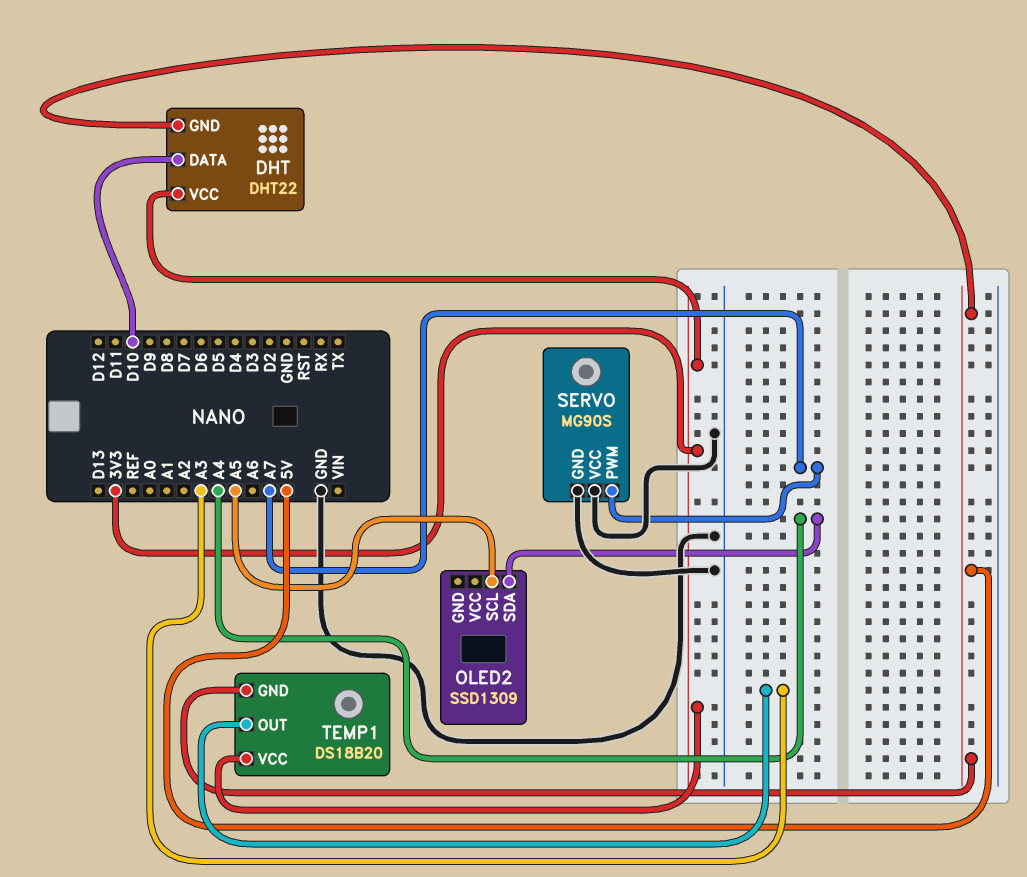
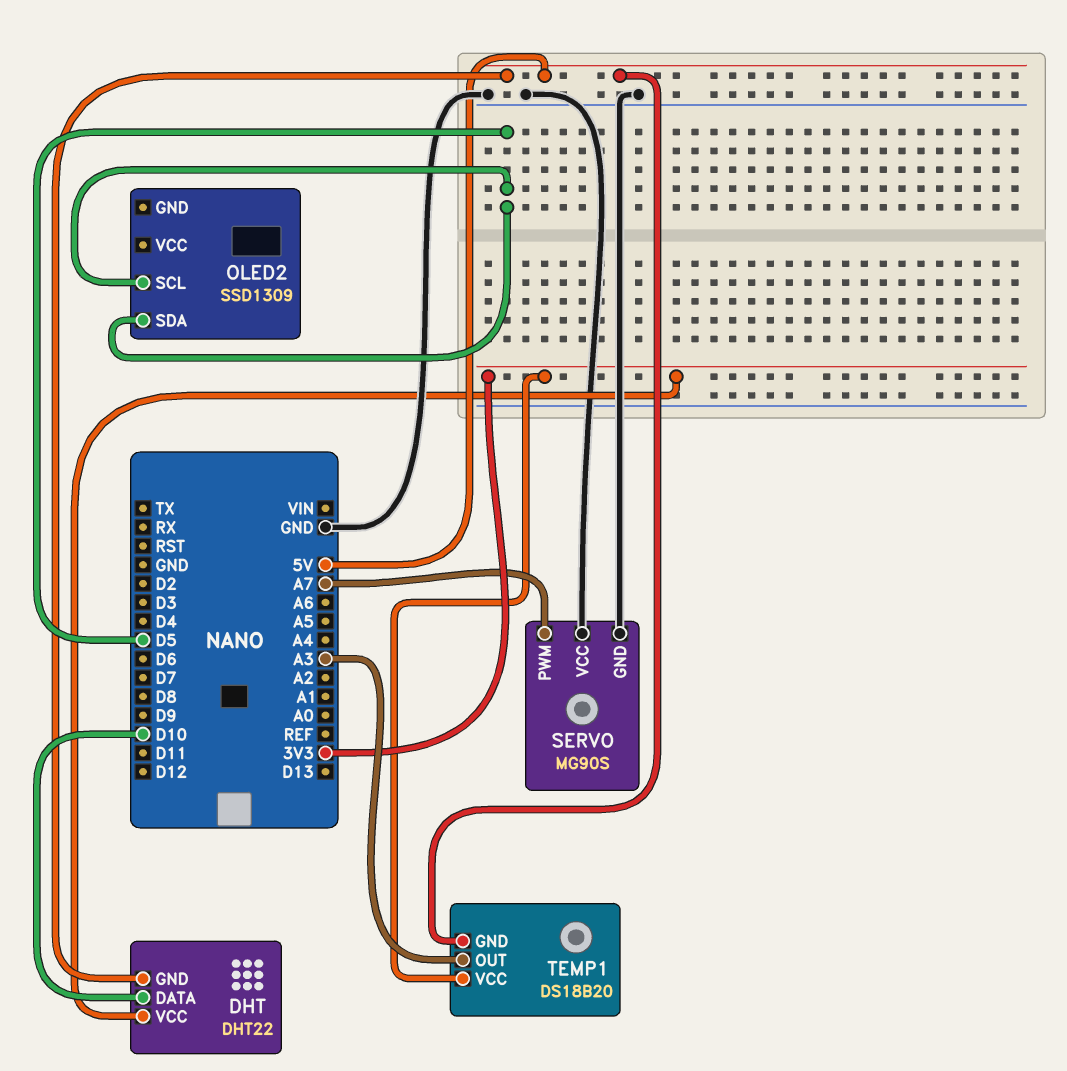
OLED2 pin SCL: A5 -> D5
OLED2 pin SDA: A4 -> D5

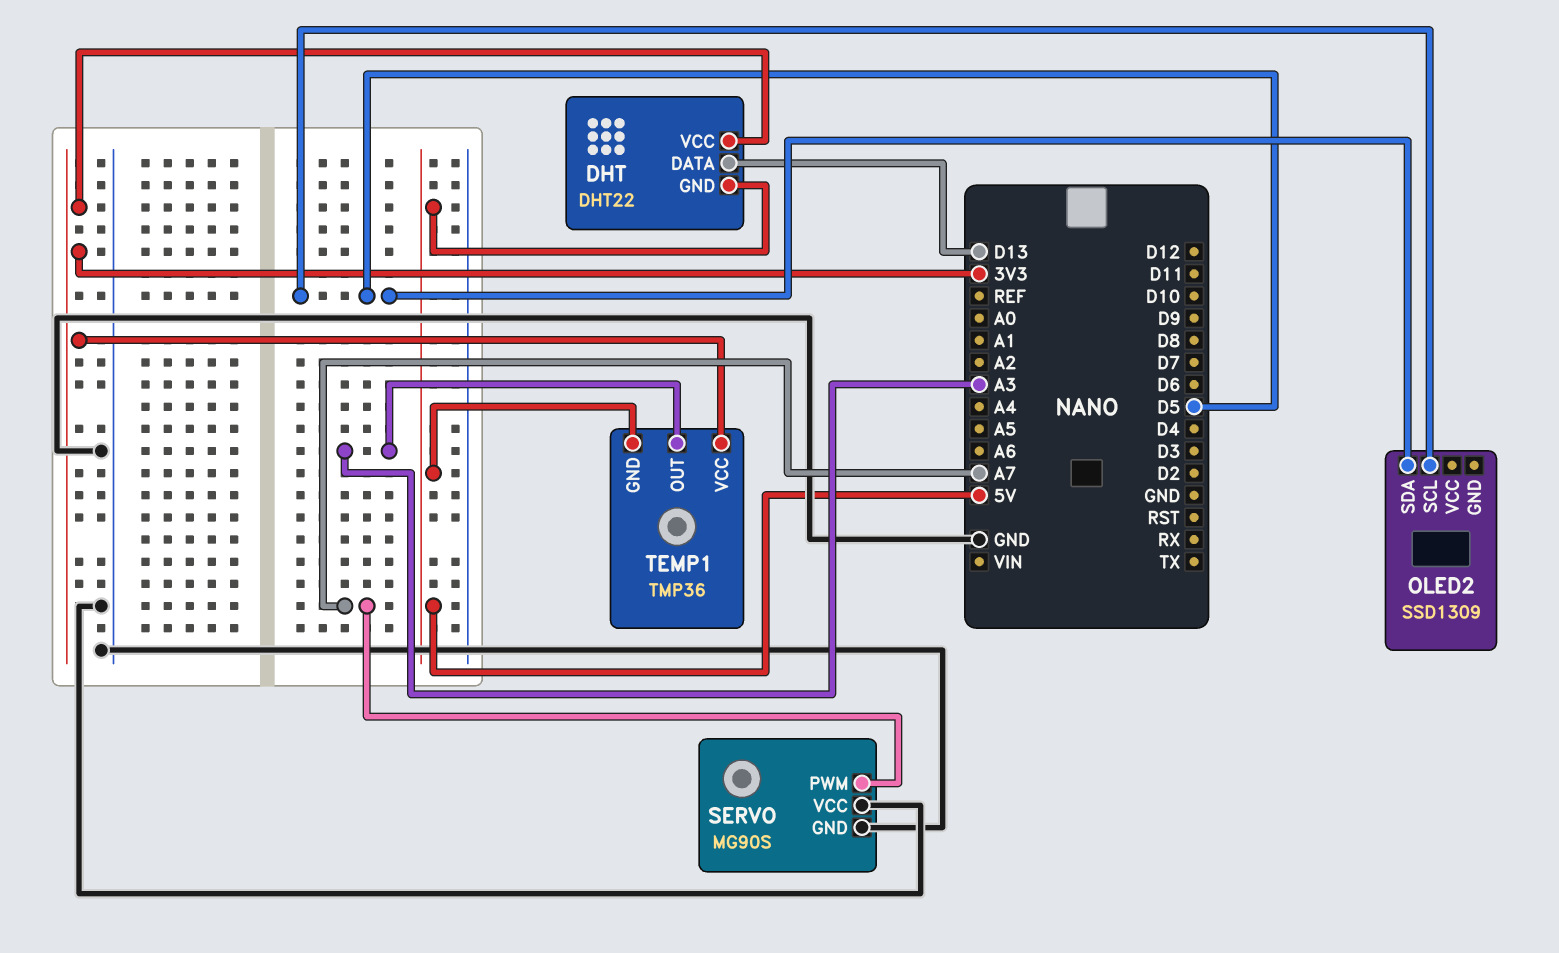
DHT pin DATA: D10 -> D13
TEMP1: DS18B20 -> TMP36

